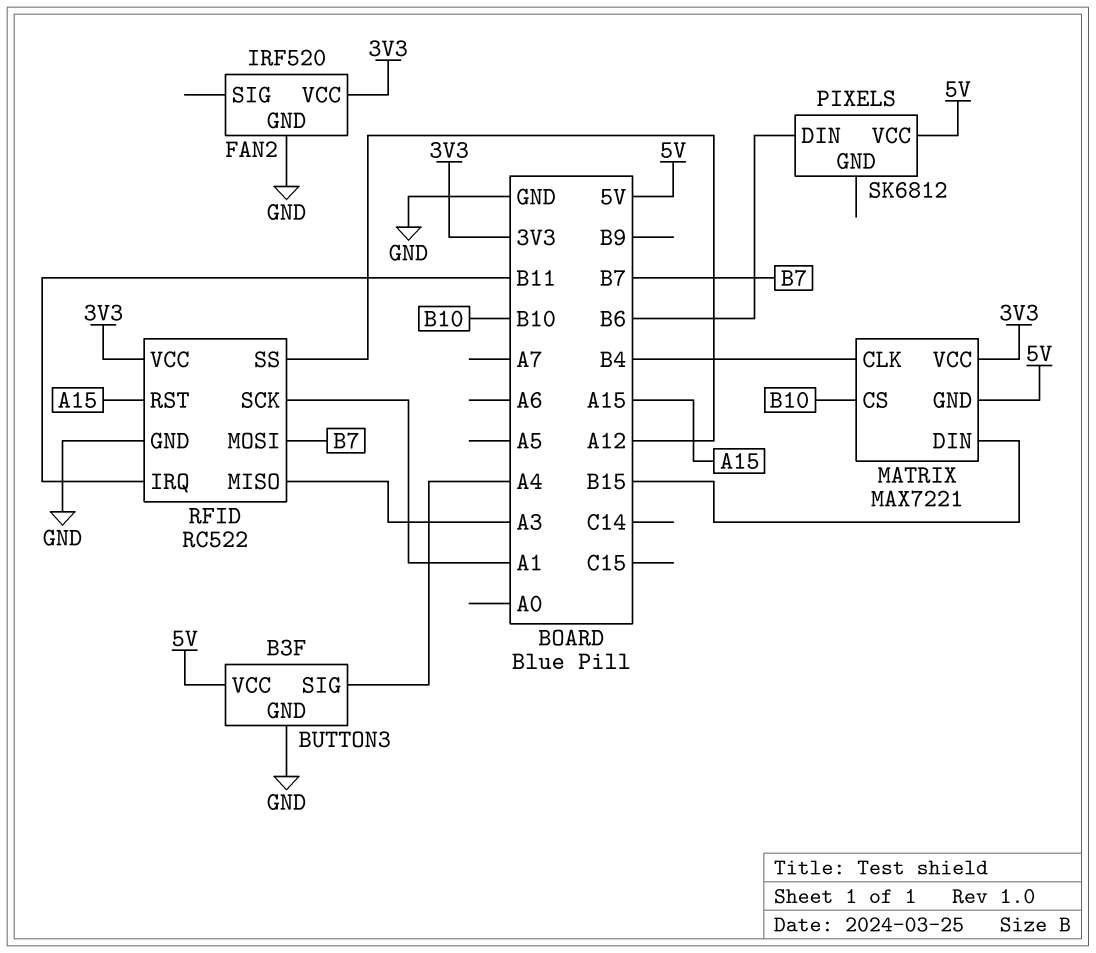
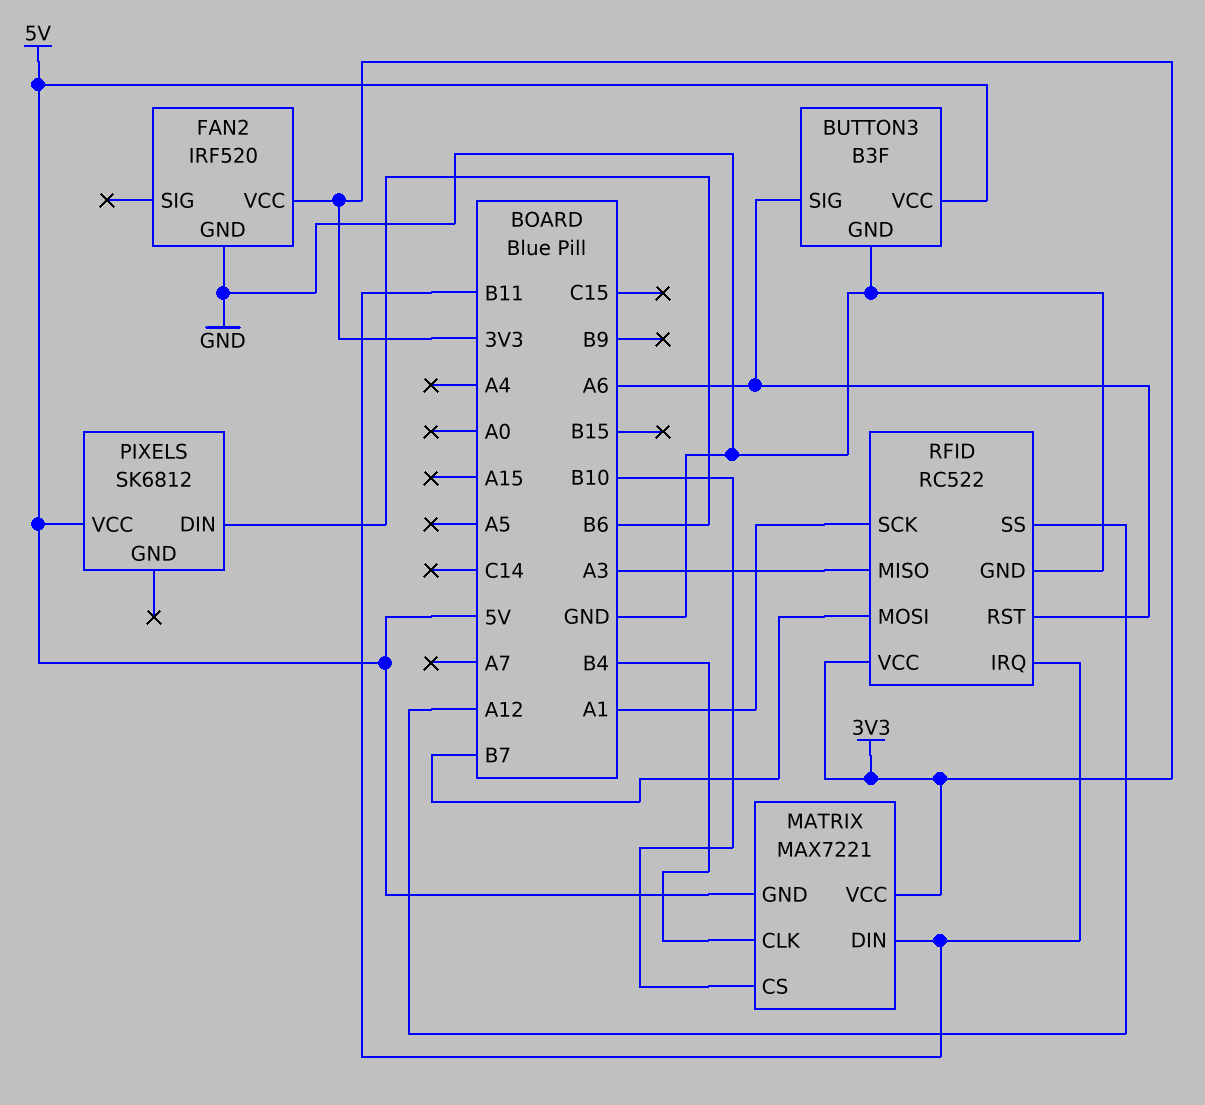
BUTTON3 pin SIG: A4 -> A6
MATRIX pin DIN: B15 -> B11
RFID pin RST: A15 -> A6

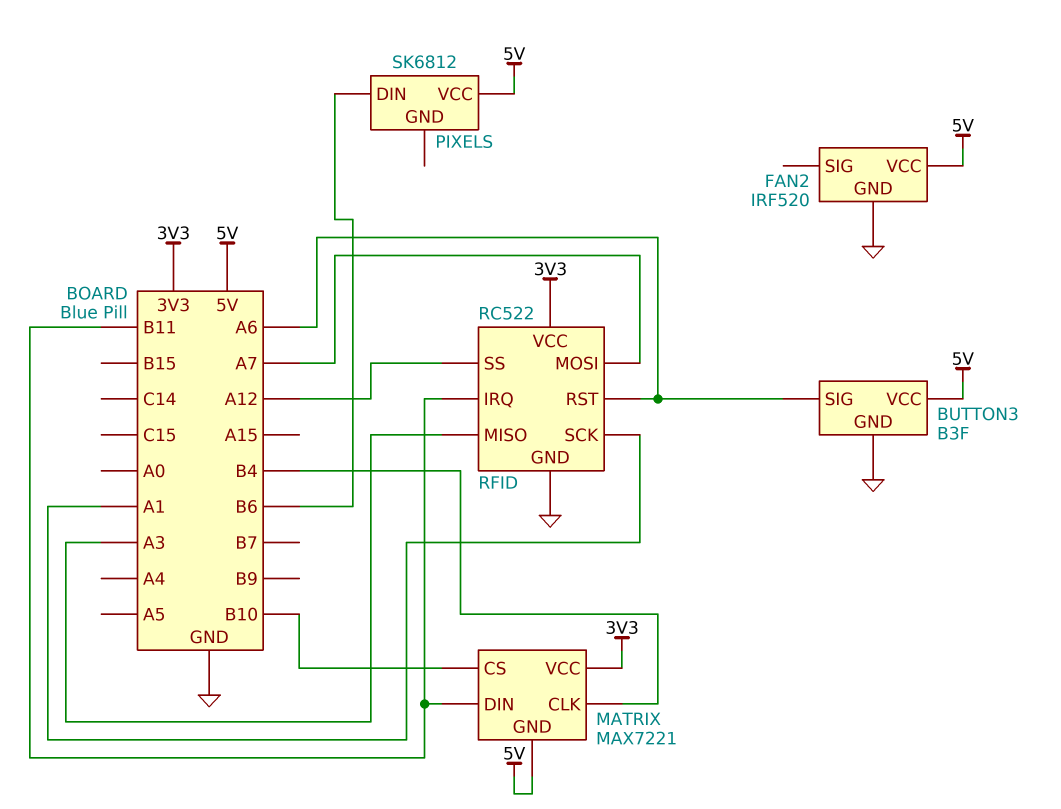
FAN2 pin VCC: 3V3 -> 5V
RFID pin MOSI: B7 -> A7

